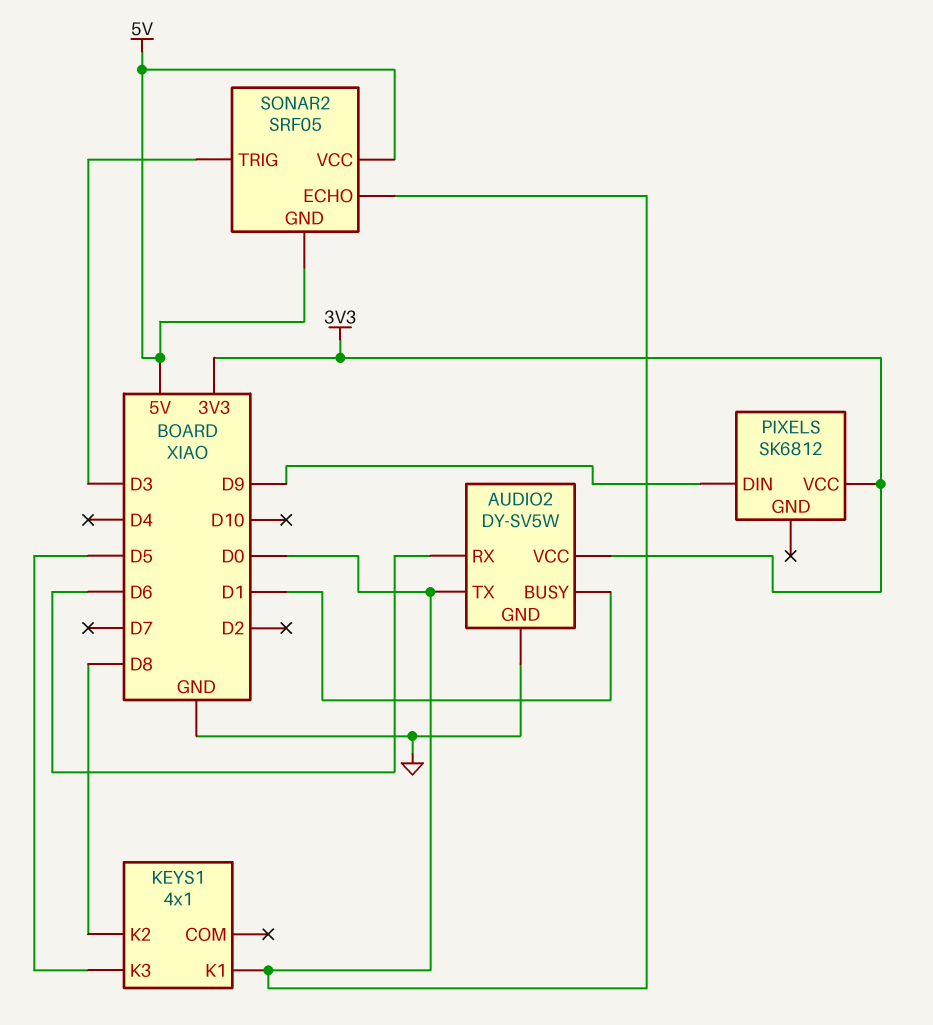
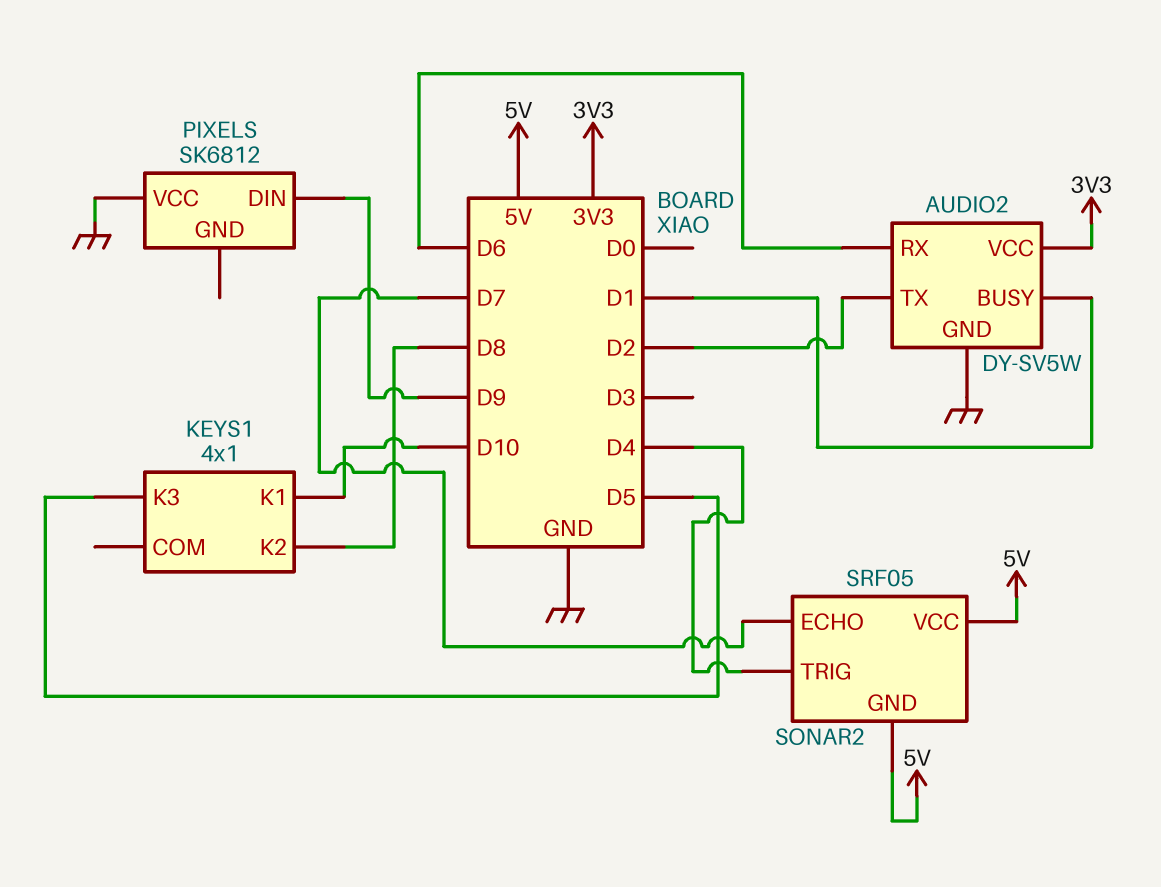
AUDIO2 pin TX: D0 -> D2
KEYS1 pin K1: D0 -> D10
PIXELS pin VCC: 3V3 -> GND
SONAR2 pin ECHO: D0 -> D7
SONAR2 pin TRIG: D3 -> D4

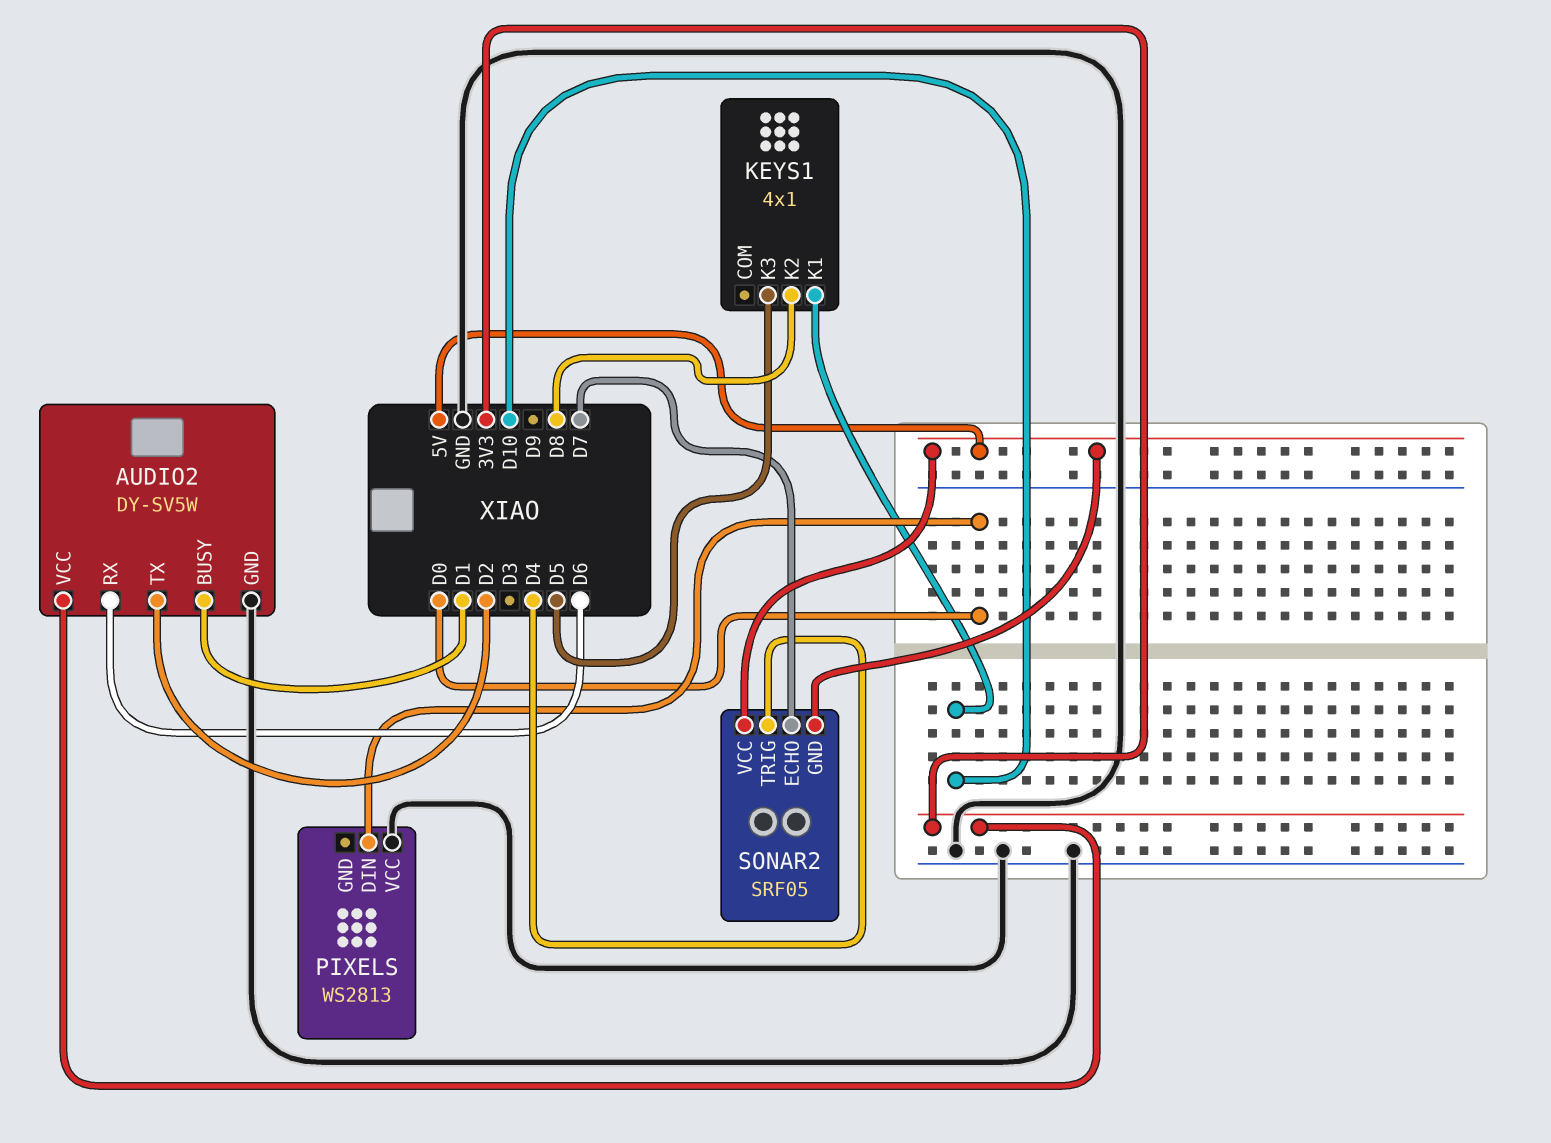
PIXELS: SK6812 -> WS2813
PIXELS pin DIN: D9 -> D0

